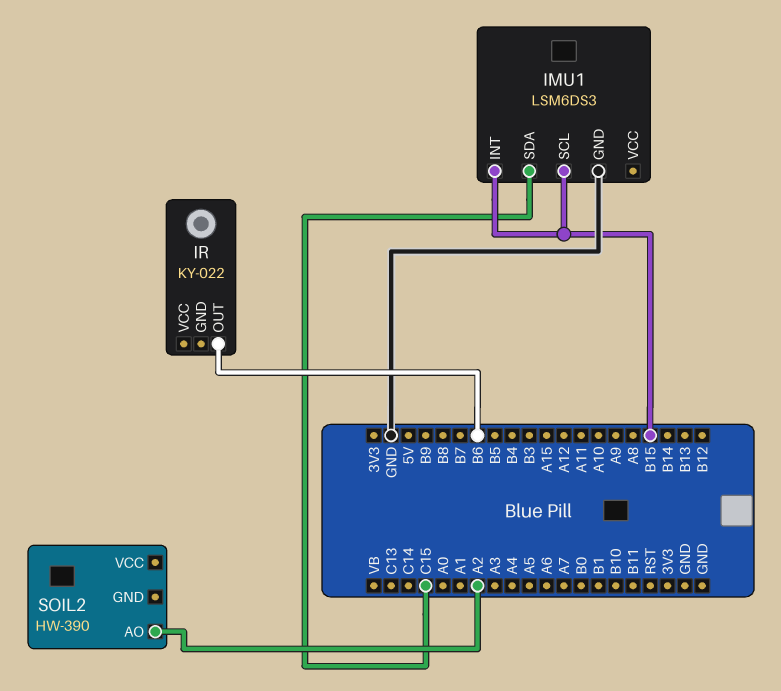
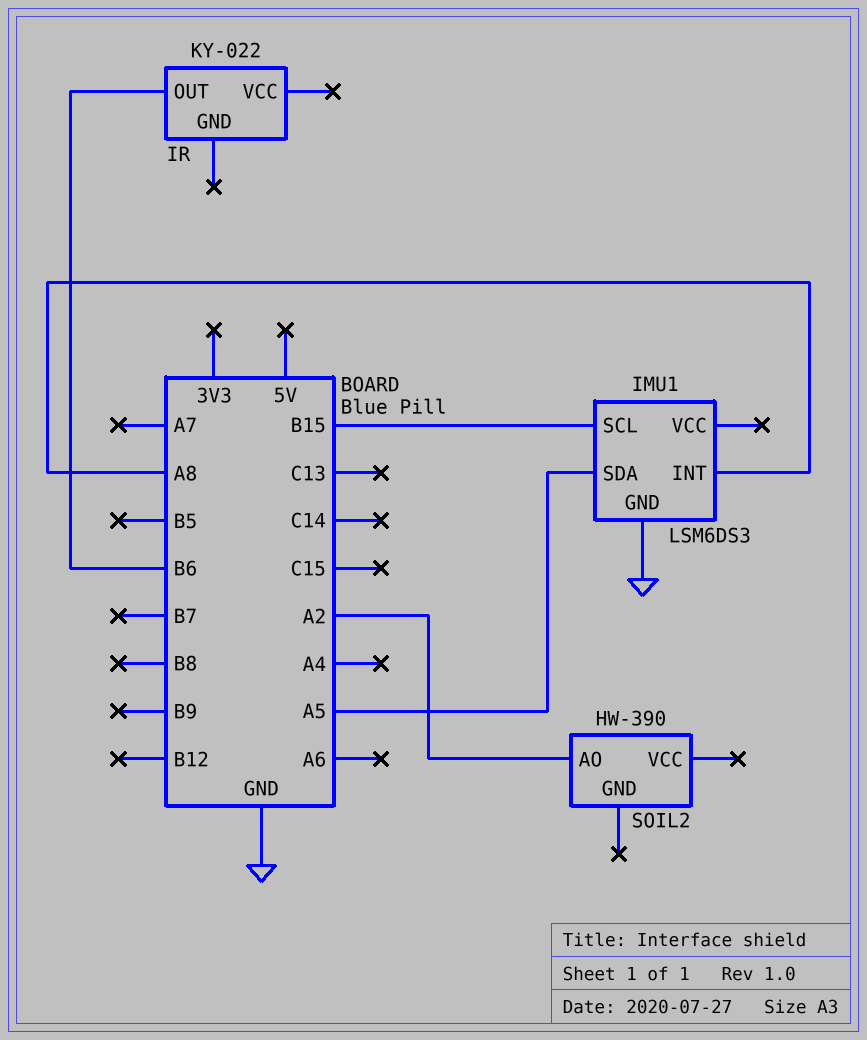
IMU1 pin INT: B15 -> A8
IMU1 pin SDA: C15 -> A5

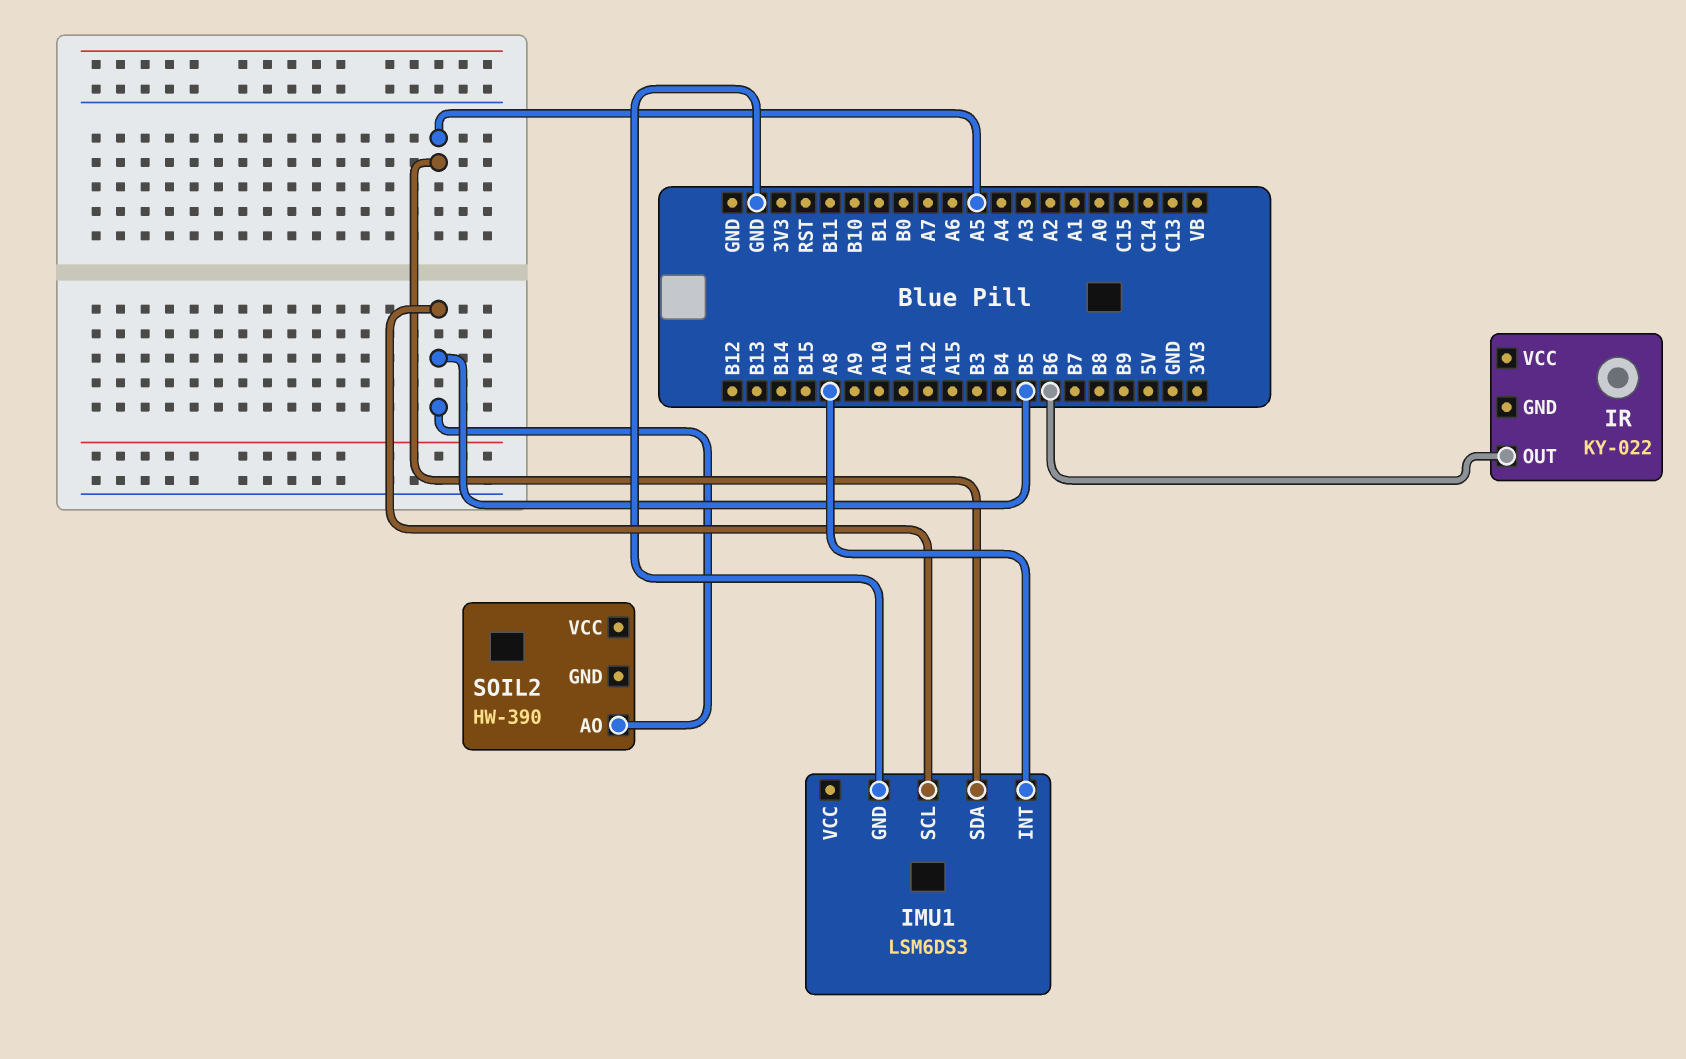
IMU1 pin SCL: B15 -> B5
SOIL2 pin AO: A2 -> B5

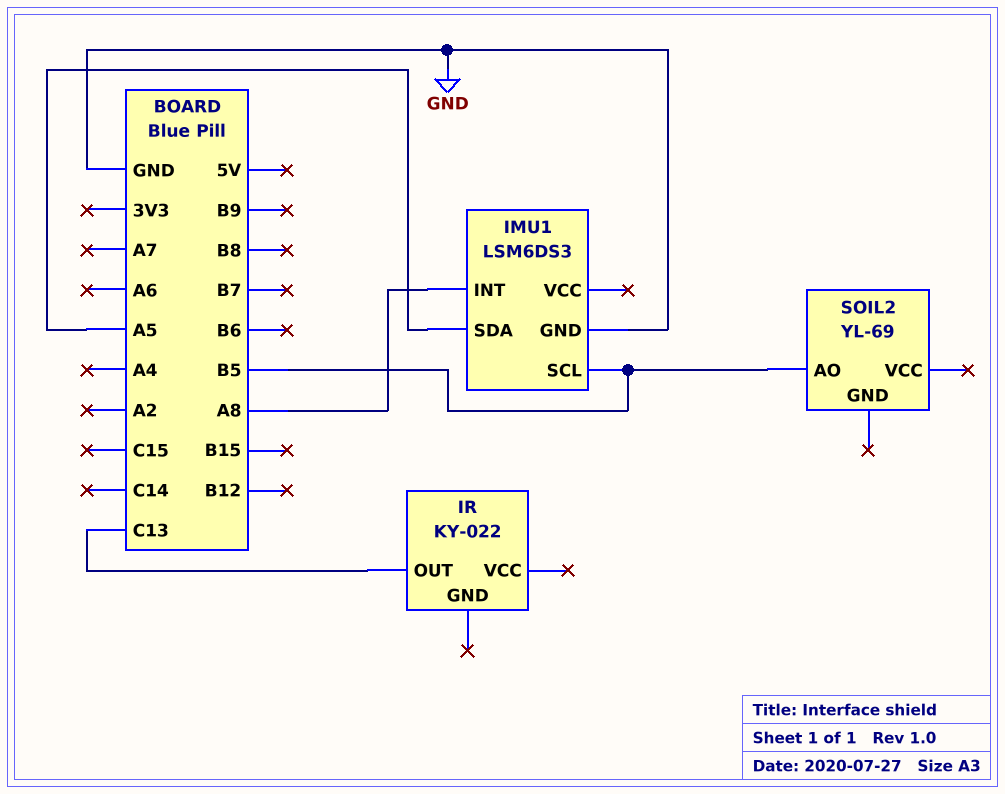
IR pin OUT: B6 -> C13
SOIL2: HW-390 -> YL-69

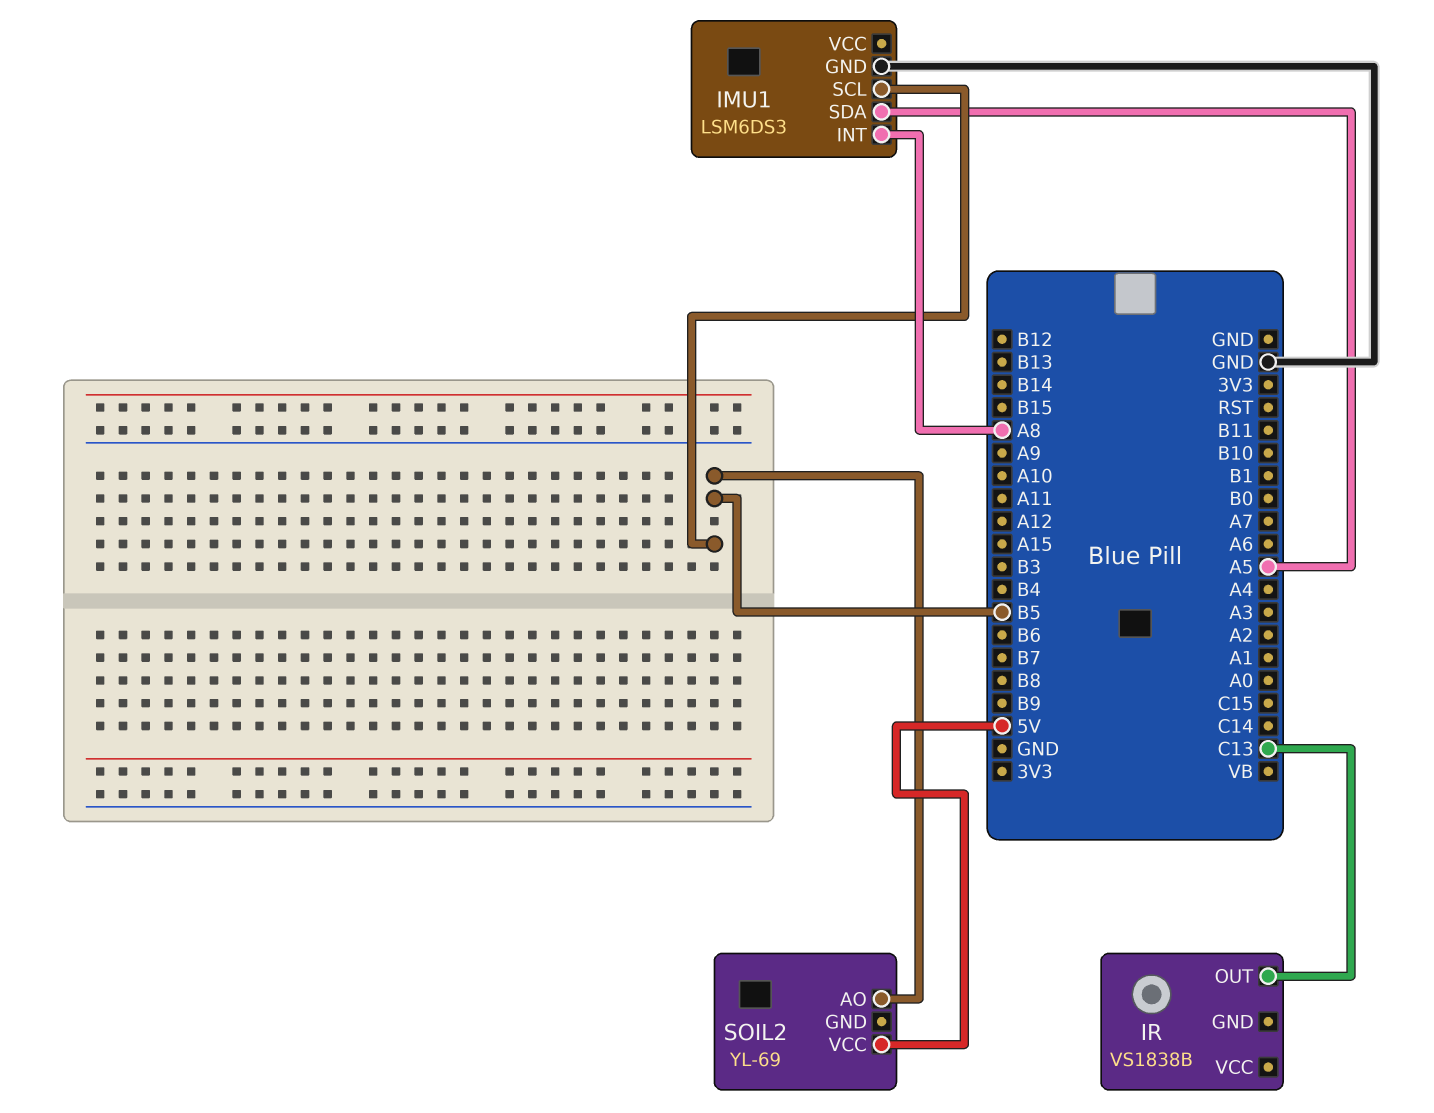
IR: KY-022 -> VS1838B
SOIL2 pin VCC: none -> 5V

